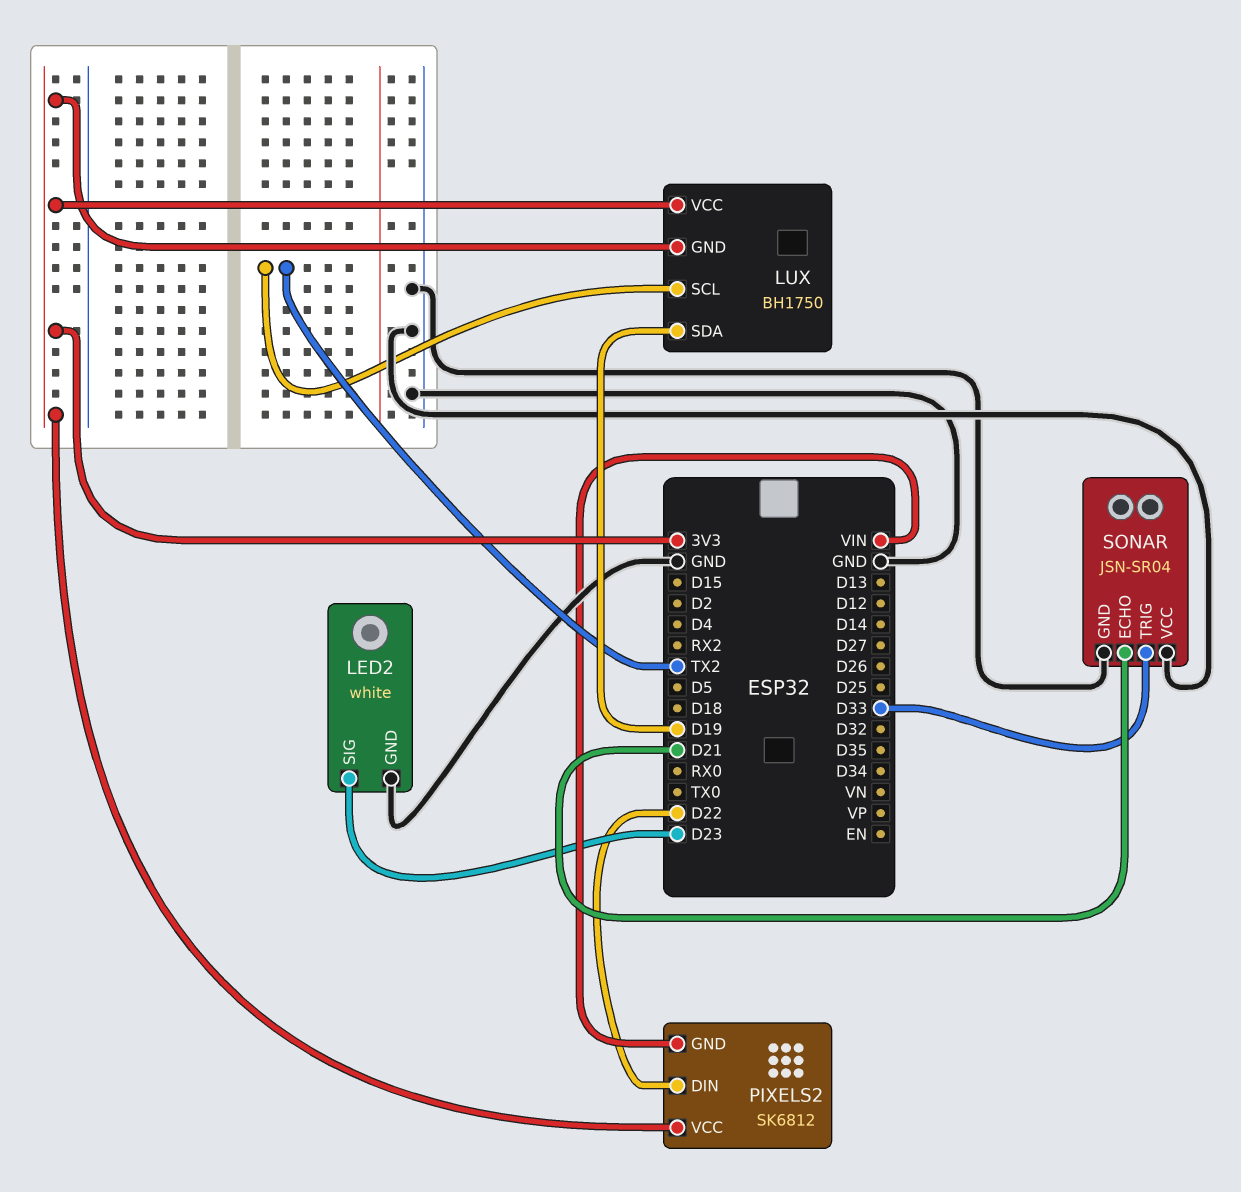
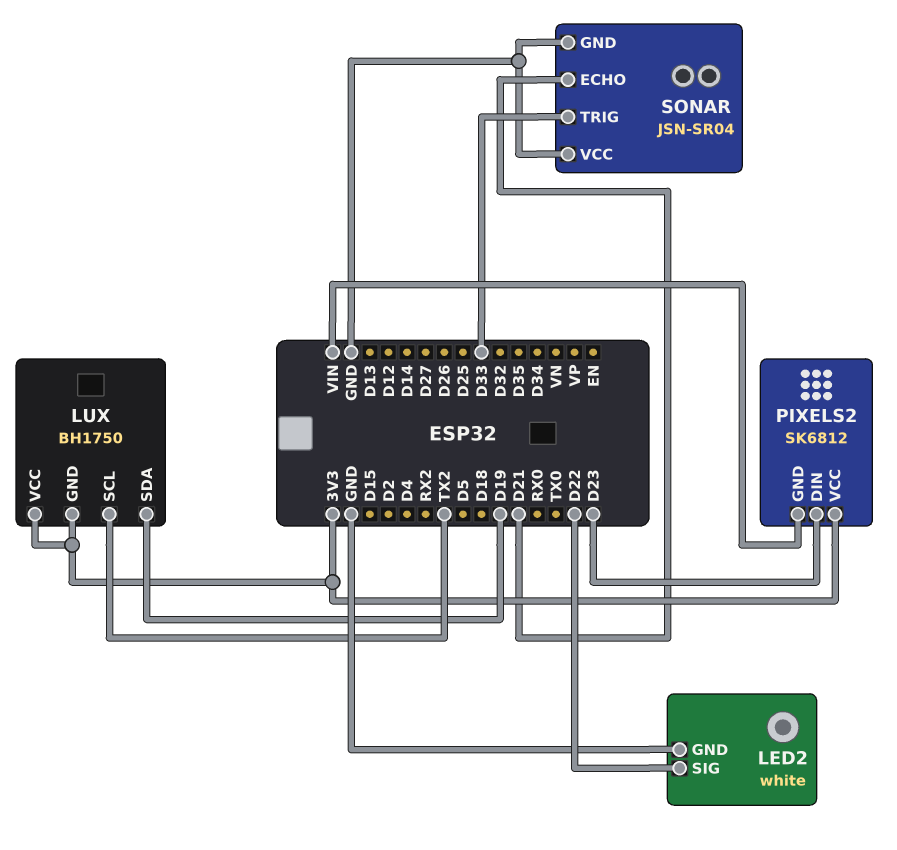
LED2 pin SIG: D23 -> D22
PIXELS2 pin DIN: D22 -> D23

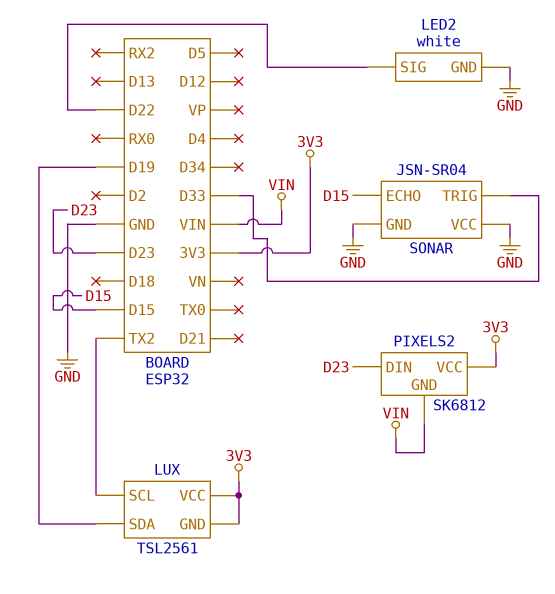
LUX: BH1750 -> TSL2561
SONAR pin ECHO: D21 -> D15

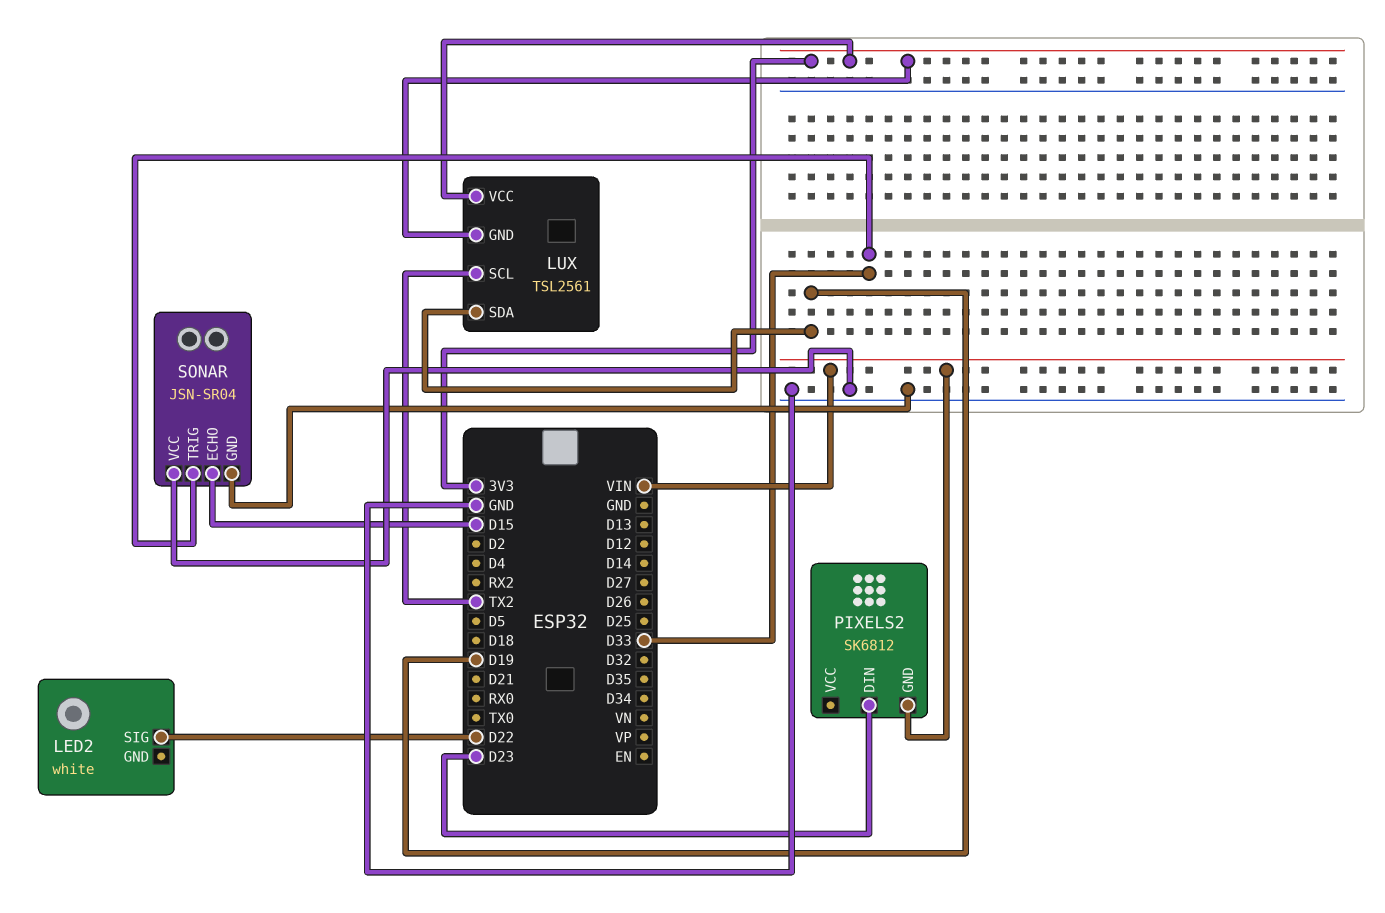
LED2 pin GND: GND -> none
PIXELS2 pin VCC: 3V3 -> none

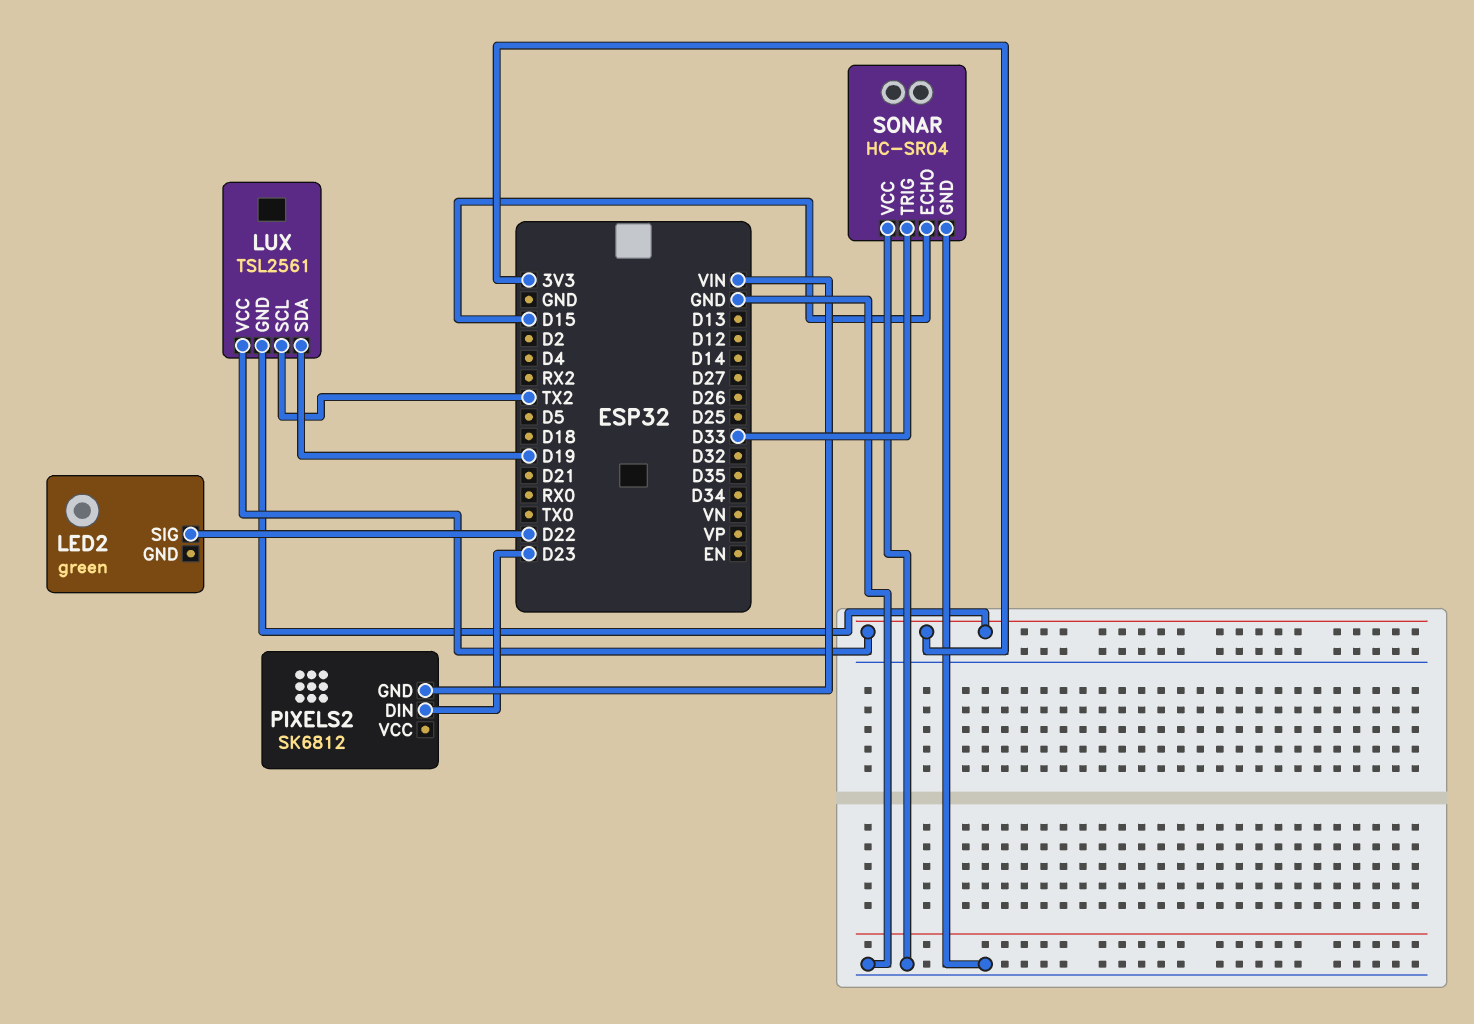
LED2: white -> green
SONAR: JSN-SR04 -> HC-SR04

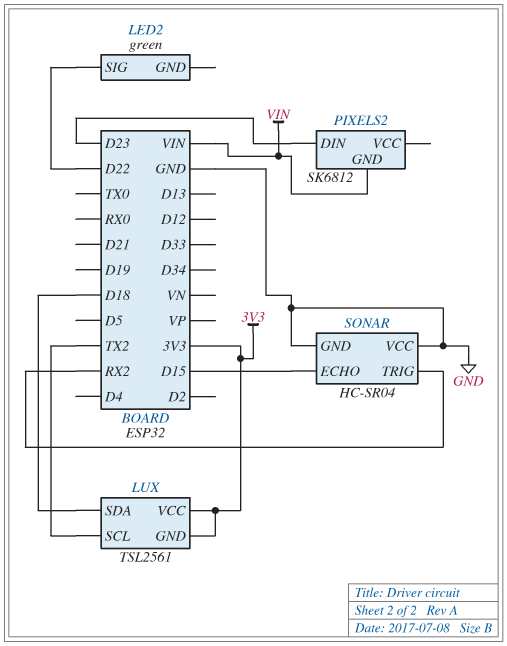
LUX pin SDA: D19 -> D18
SONAR pin TRIG: D33 -> RX2

